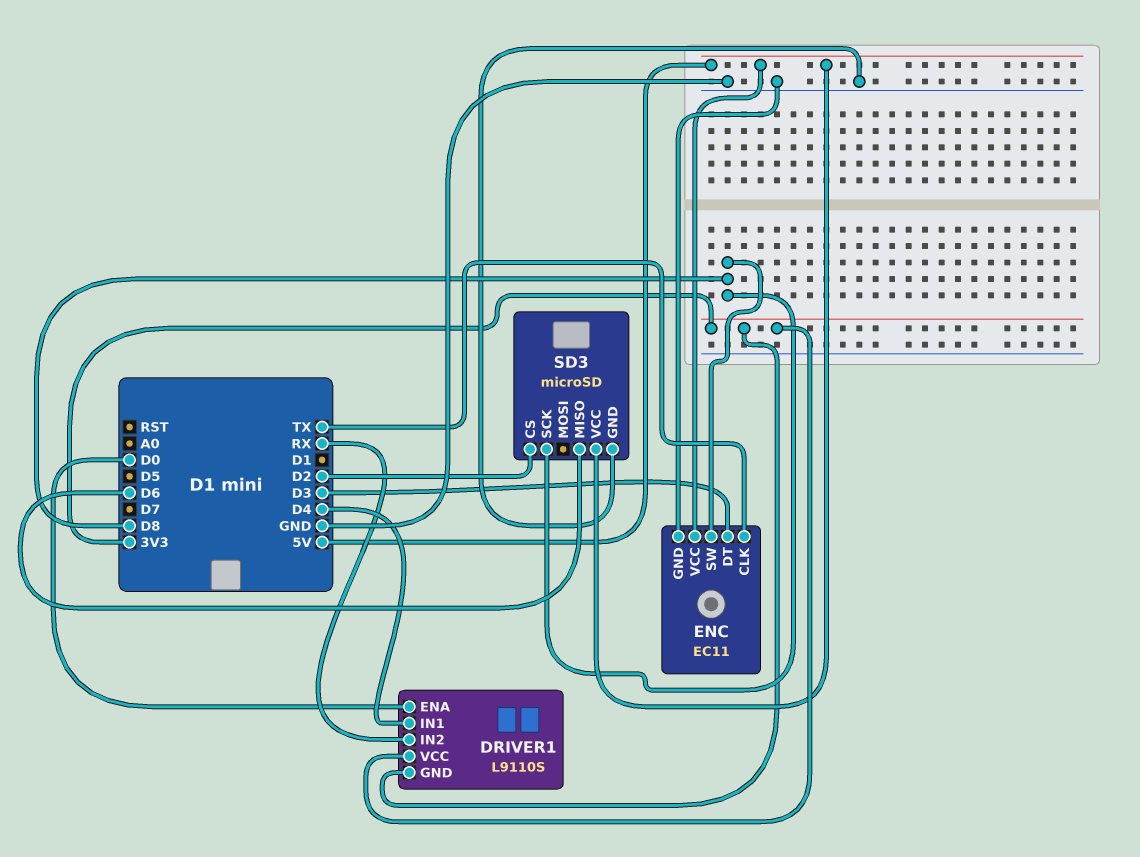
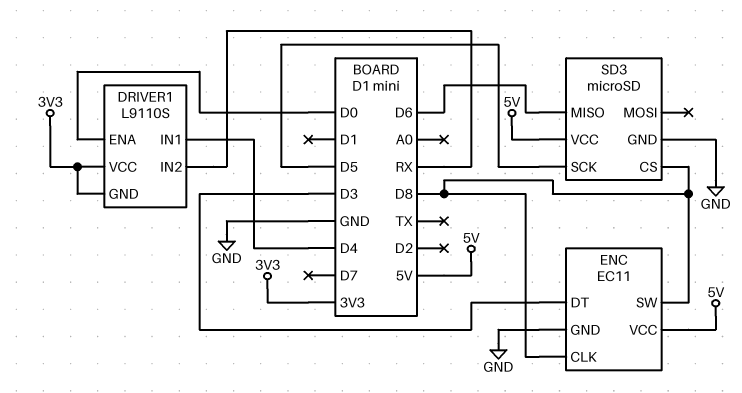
ENC pin CLK: TX -> D8
SD3 pin CS: D2 -> D8
SD3 pin SCK: D8 -> D5

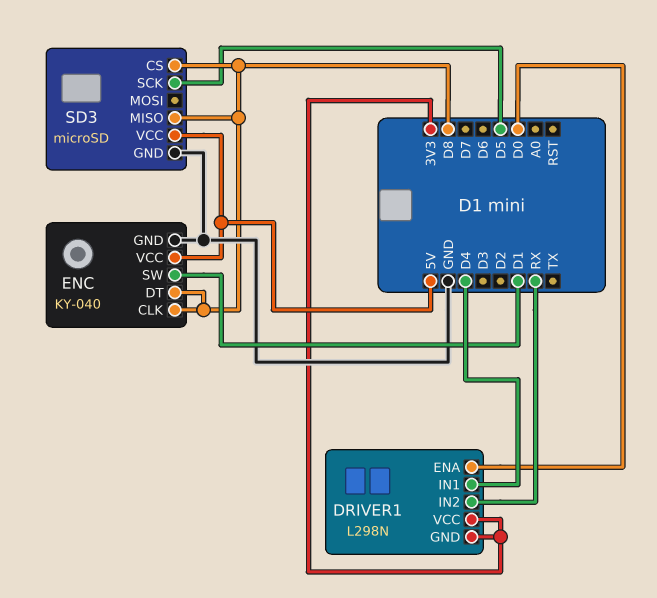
DRIVER1: L9110S -> L298N
ENC: EC11 -> KY-040
ENC pin DT: D3 -> D8
ENC pin SW: D8 -> D1
SD3 pin MISO: D6 -> D8

